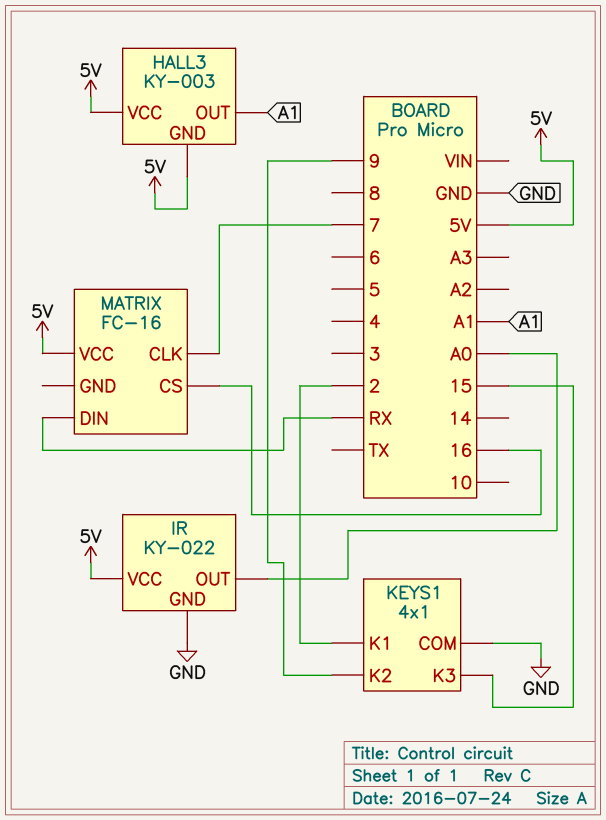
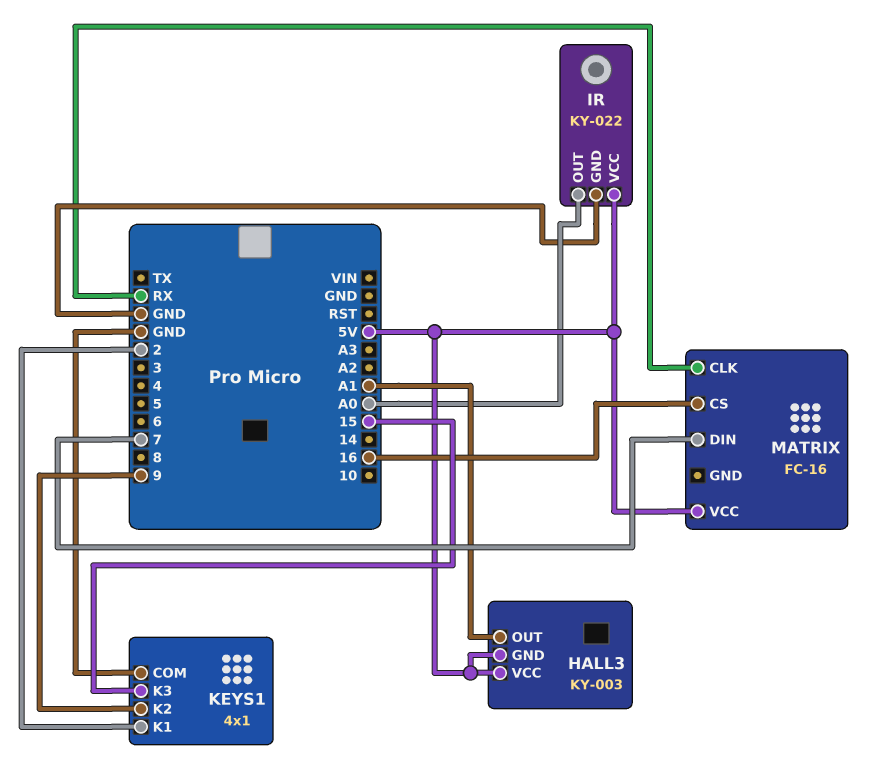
MATRIX pin CLK: 7 -> RX
MATRIX pin DIN: RX -> 7

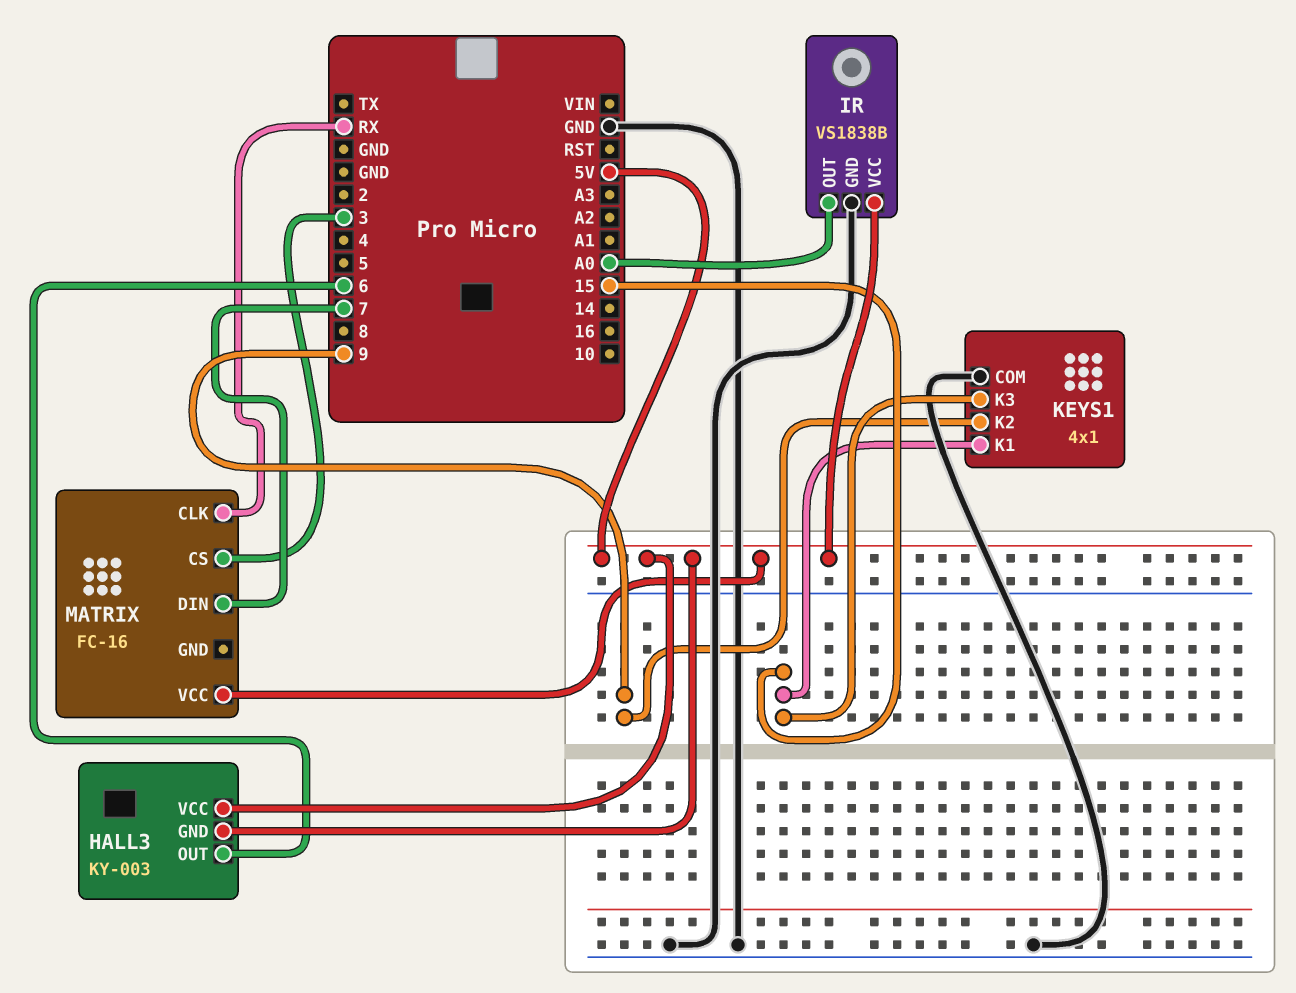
HALL3 pin OUT: A1 -> 6
IR: KY-022 -> VS1838B
KEYS1 pin K1: 2 -> 15
MATRIX pin CS: 16 -> 3

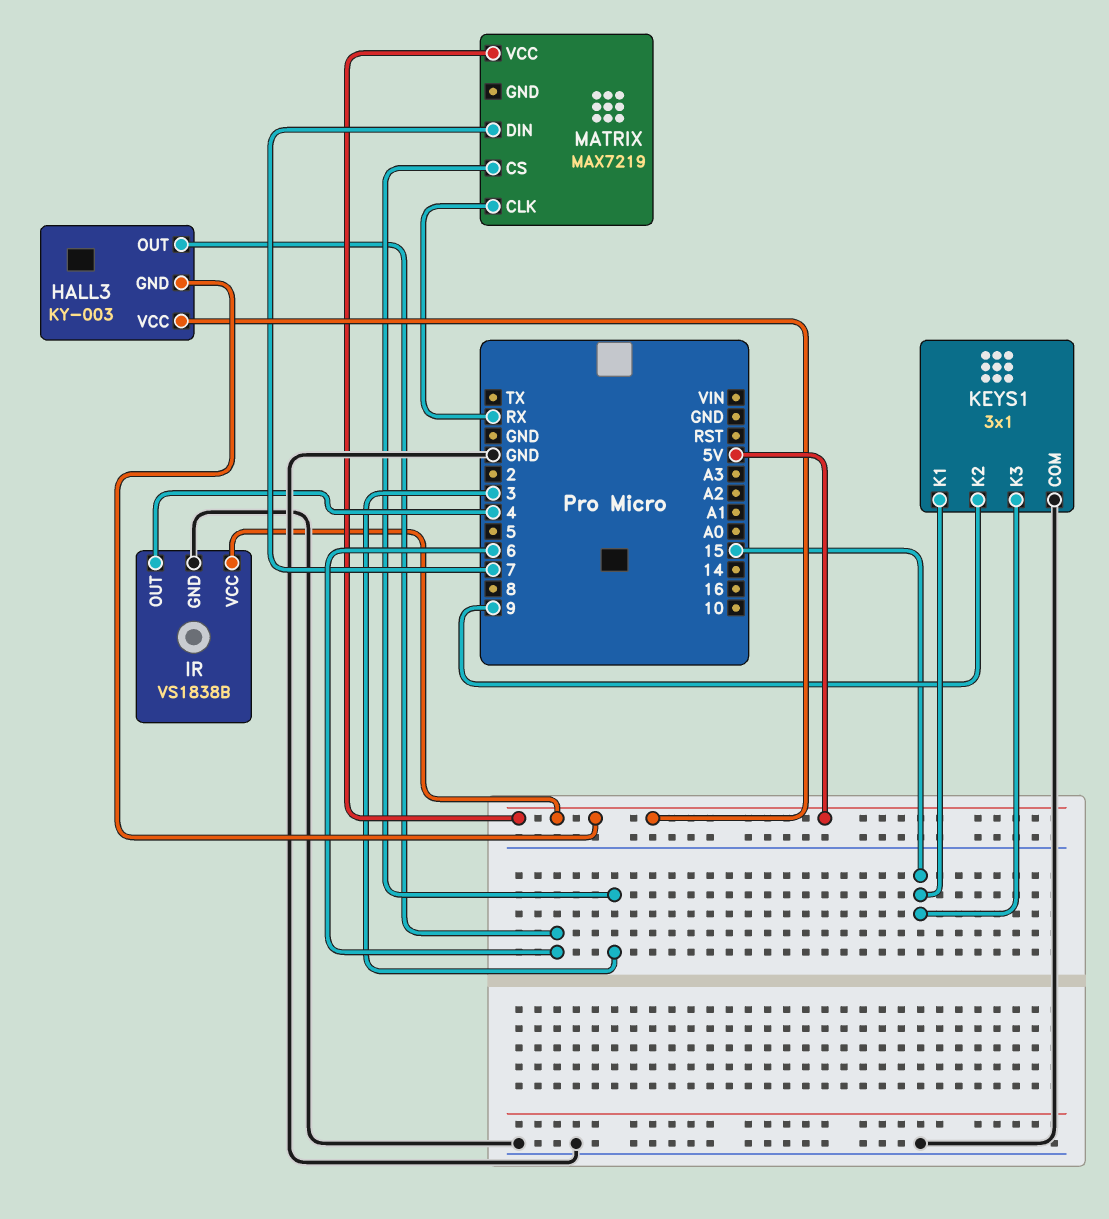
IR pin OUT: A0 -> 4
KEYS1: 4x1 -> 3x1
MATRIX: FC-16 -> MAX7219

